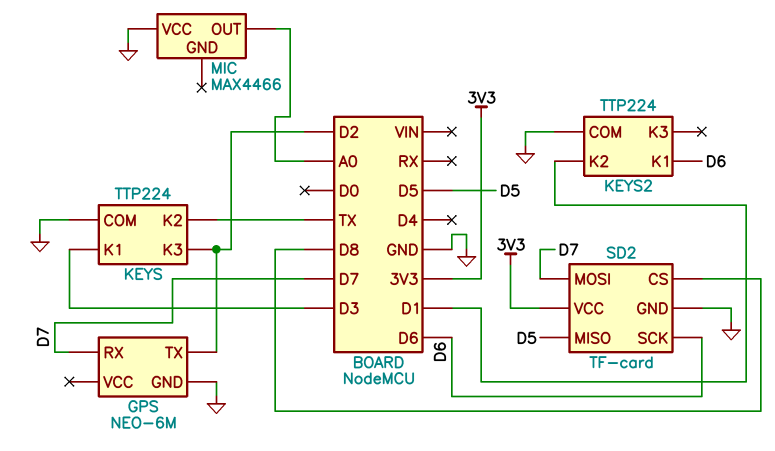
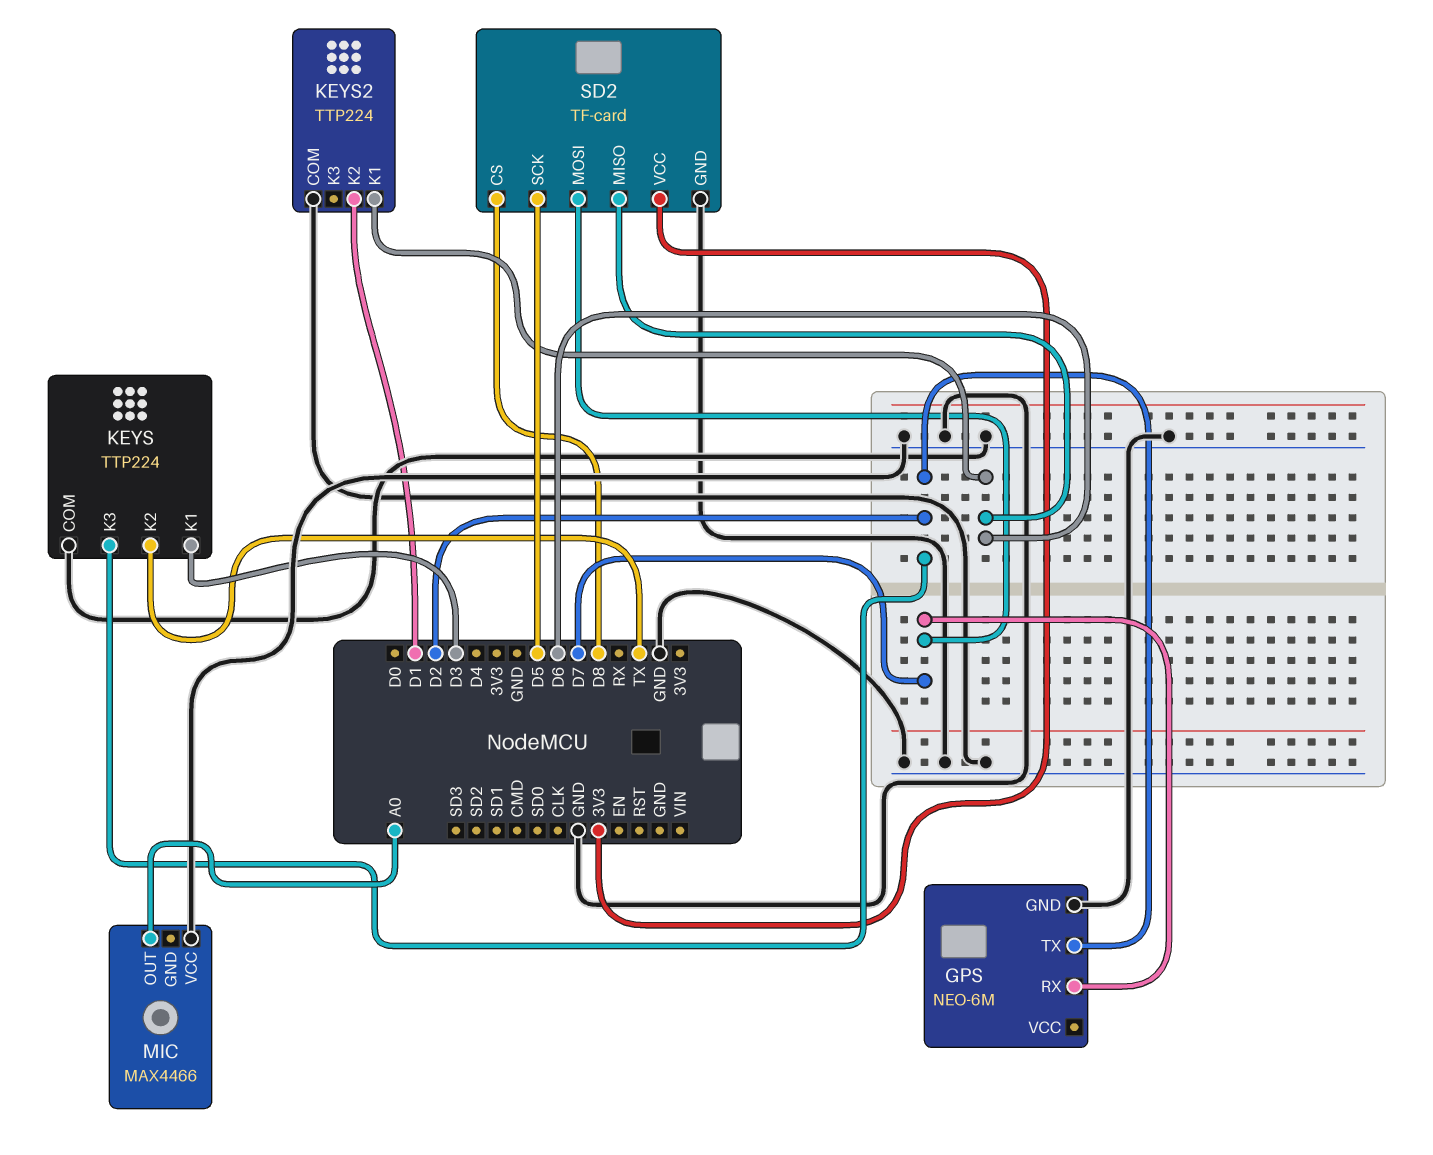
SD2 pin MISO: D5 -> D6
SD2 pin SCK: D6 -> D5

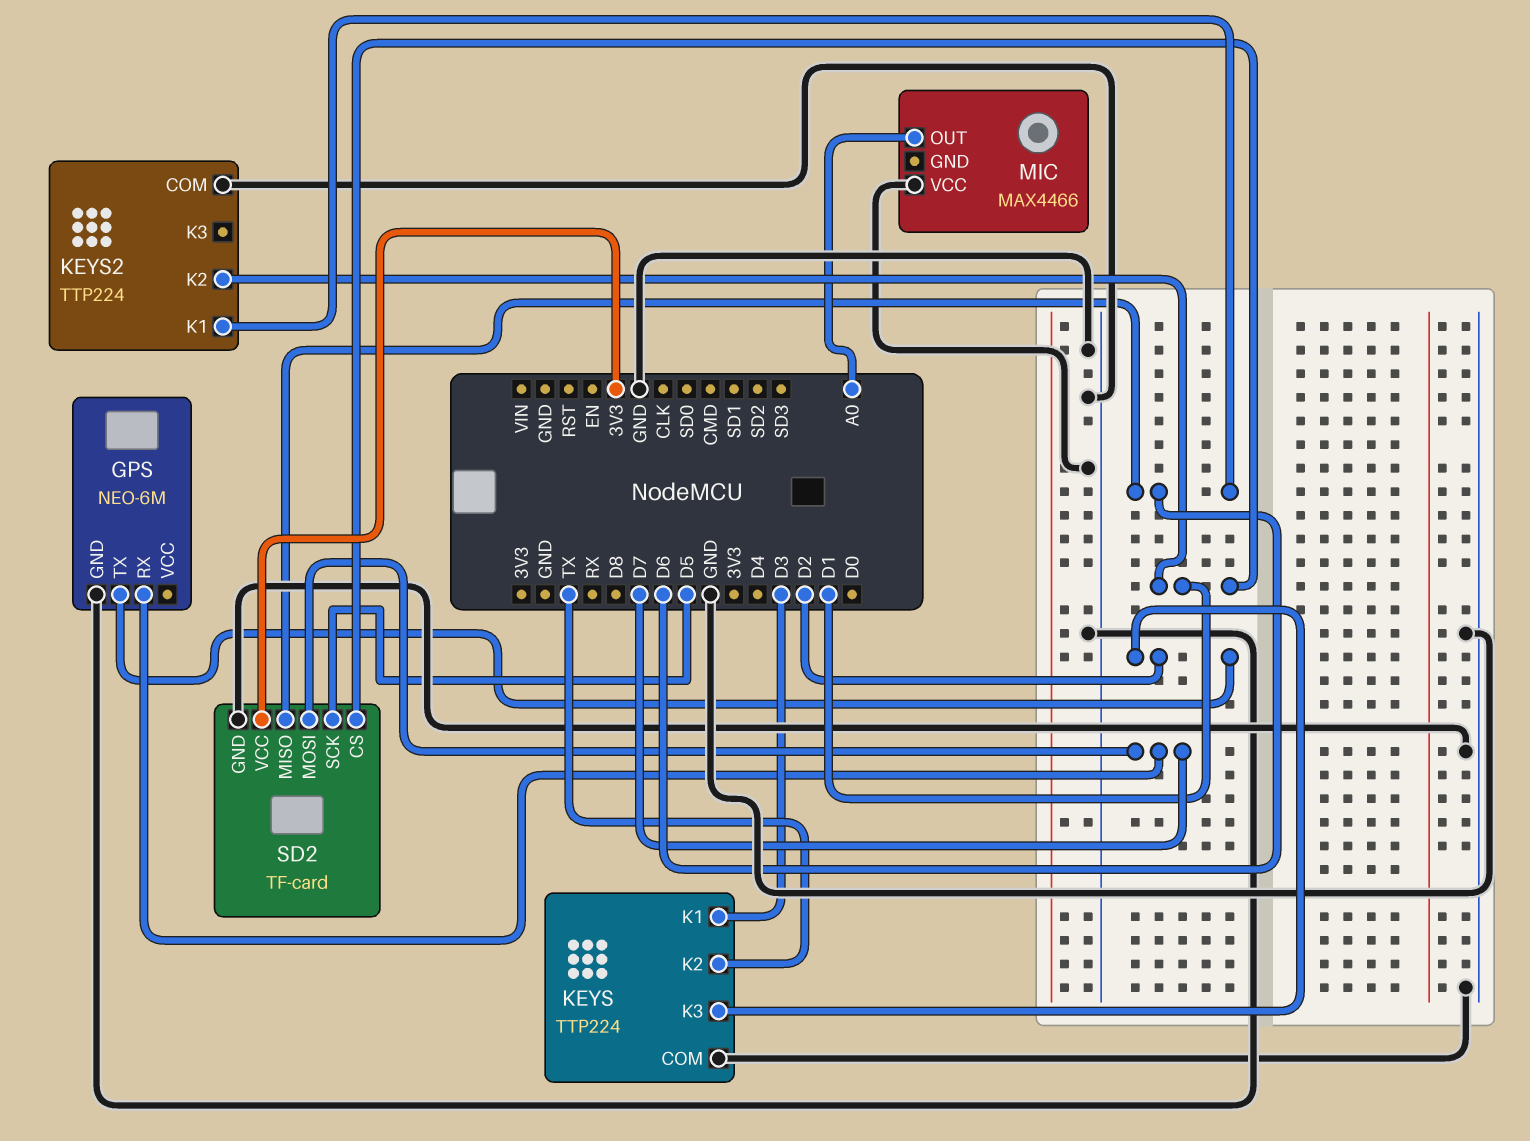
SD2 pin CS: D8 -> D1

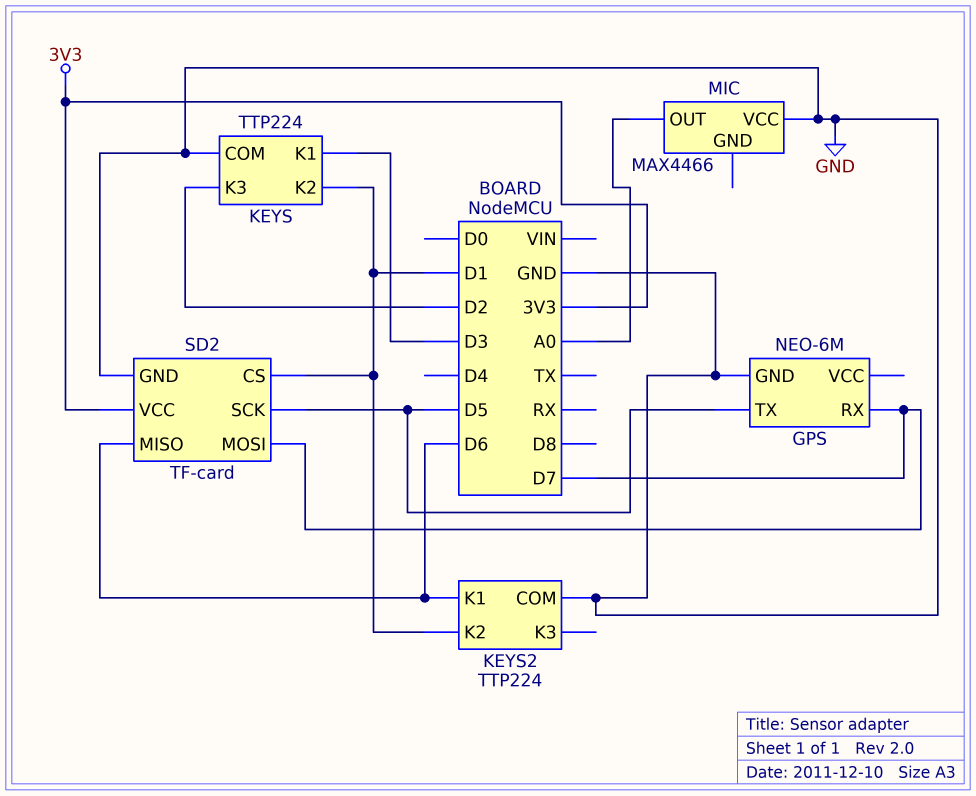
GPS pin TX: D2 -> D5
KEYS pin K2: TX -> D1

